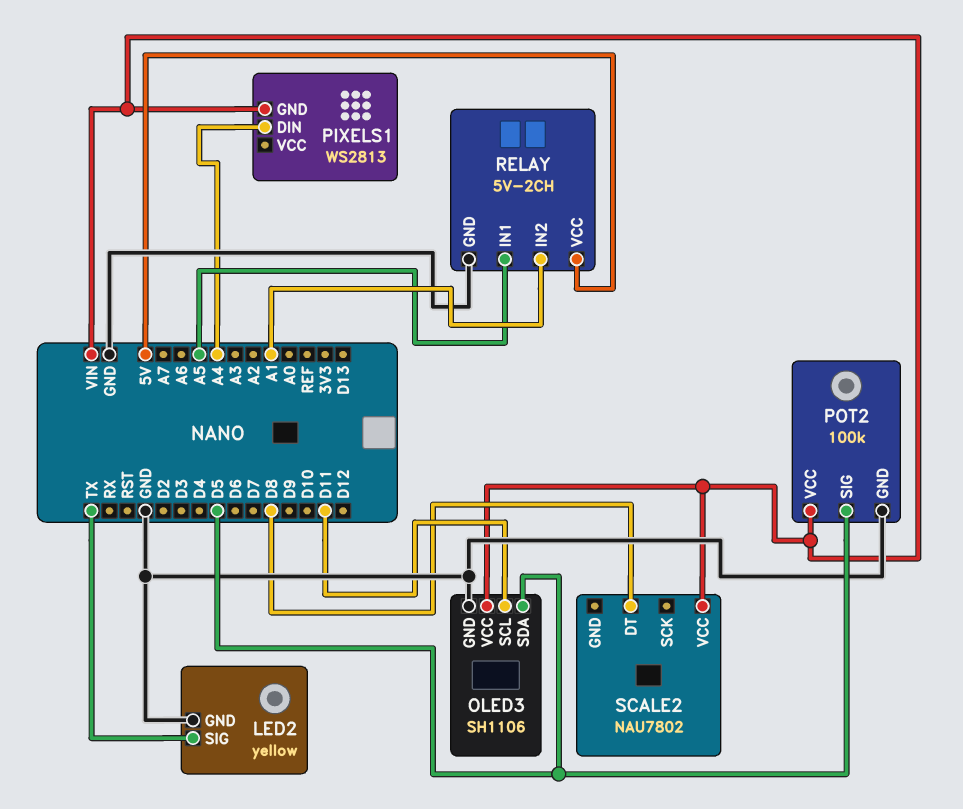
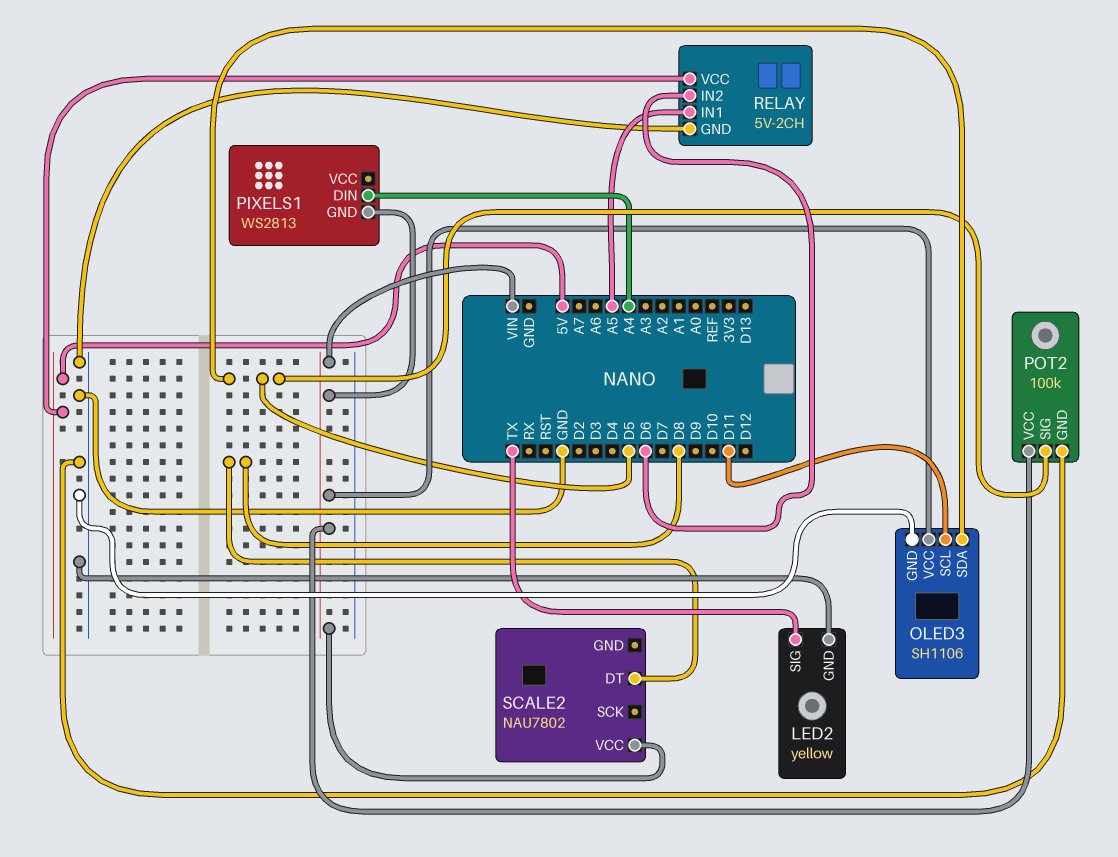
RELAY pin IN2: A1 -> D6

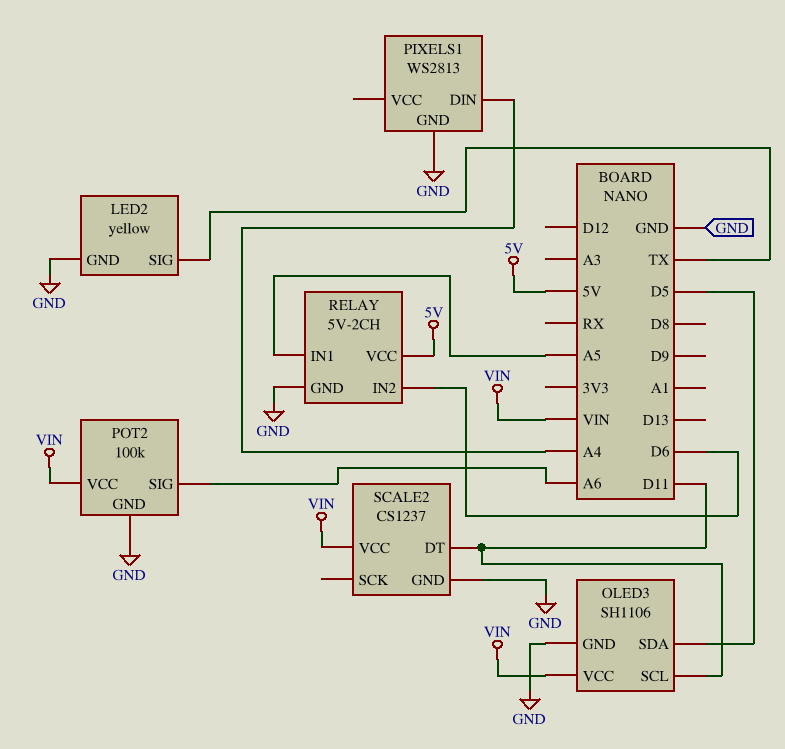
PIXELS1 pin GND: VIN -> GND
POT2 pin SIG: D5 -> A6
SCALE2: NAU7802 -> CS1237
SCALE2 pin DT: D8 -> D11
SCALE2 pin GND: none -> GND

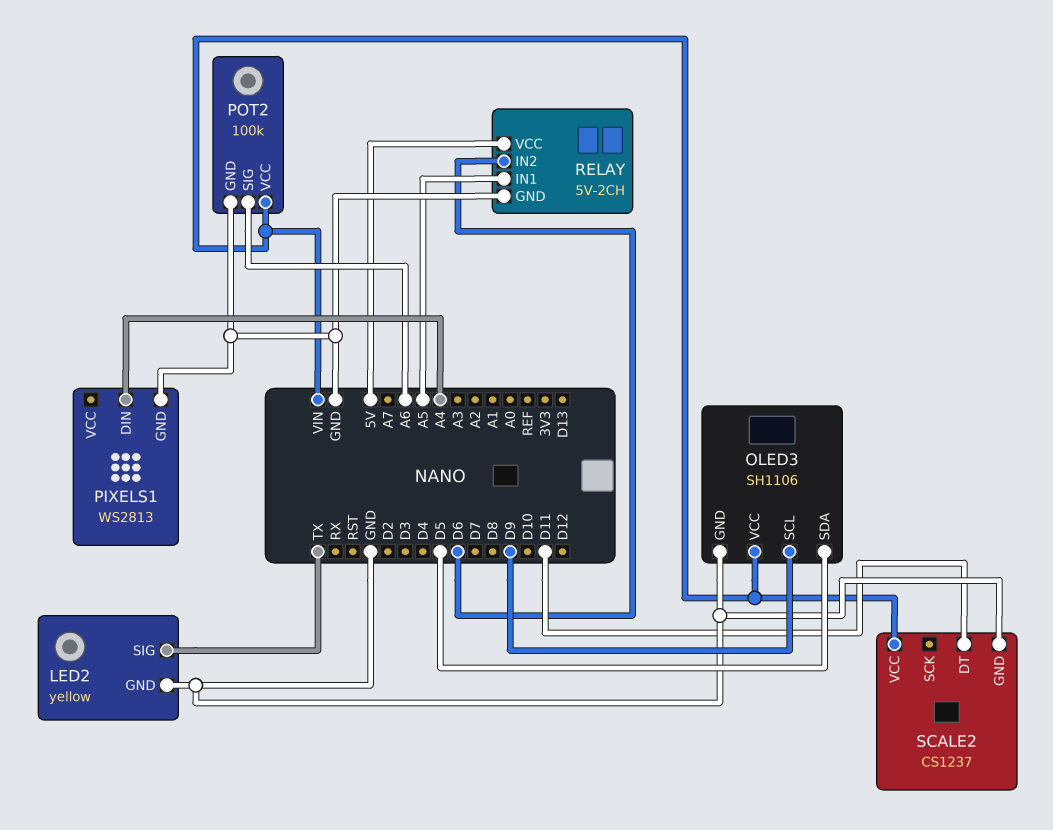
OLED3 pin SCL: D11 -> D9

